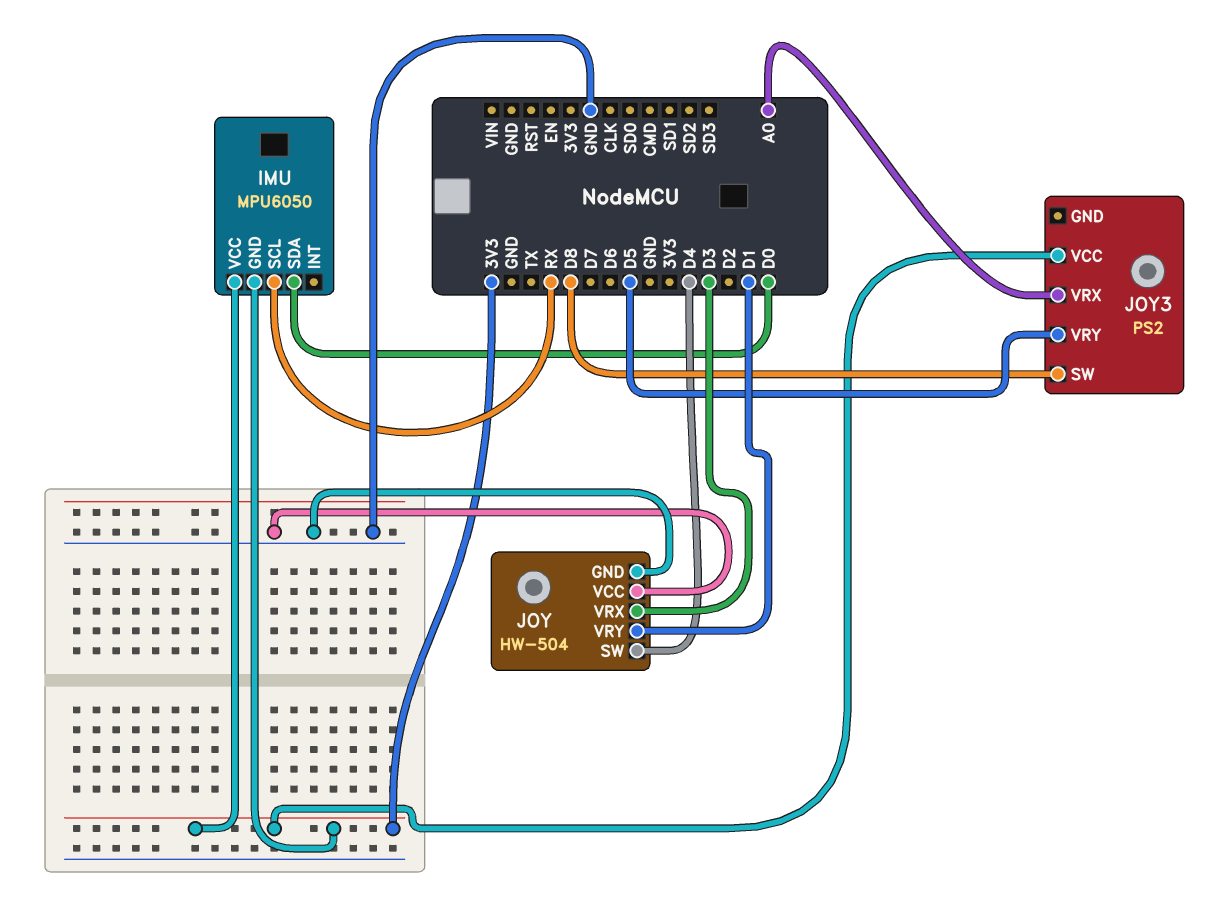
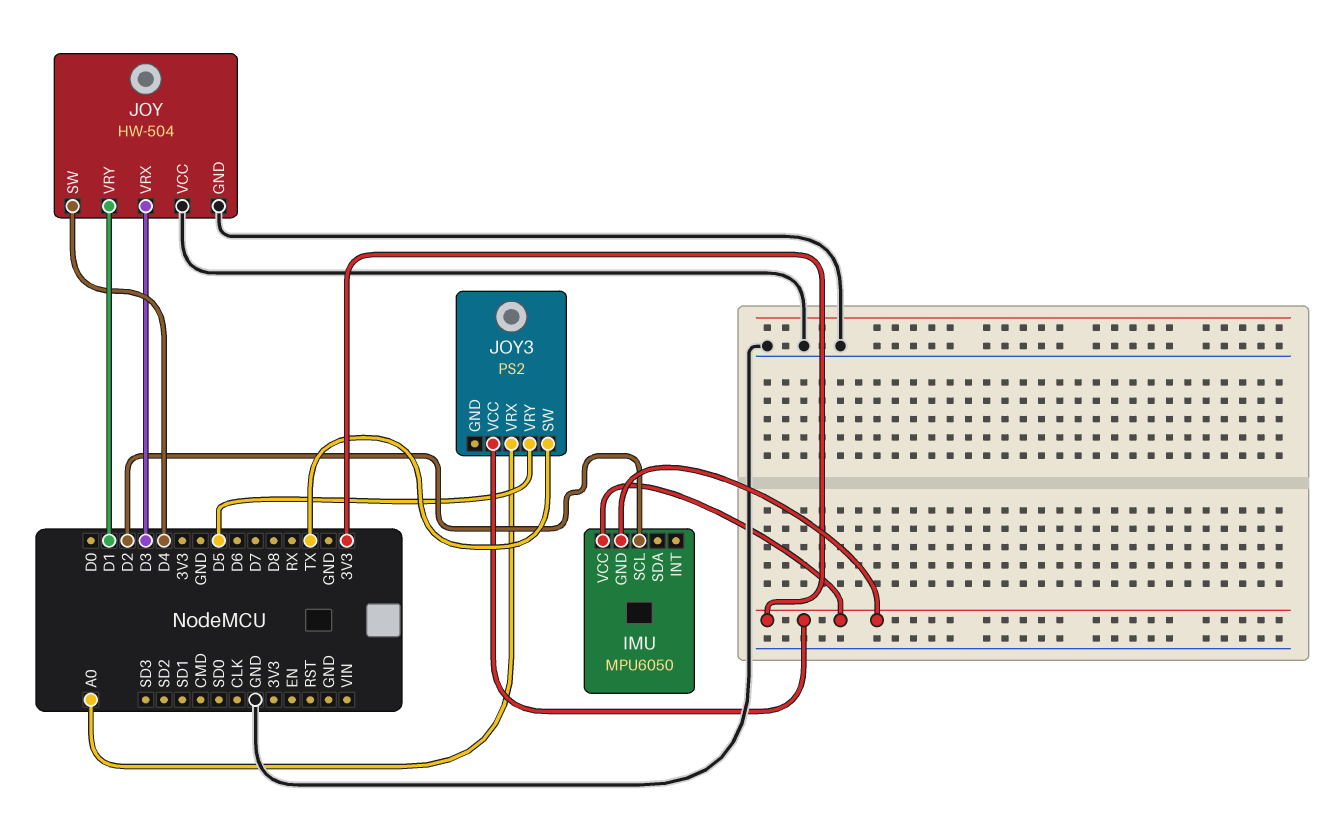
IMU pin SCL: RX -> D2
IMU pin SDA: D0 -> none
JOY3 pin SW: D8 -> TX

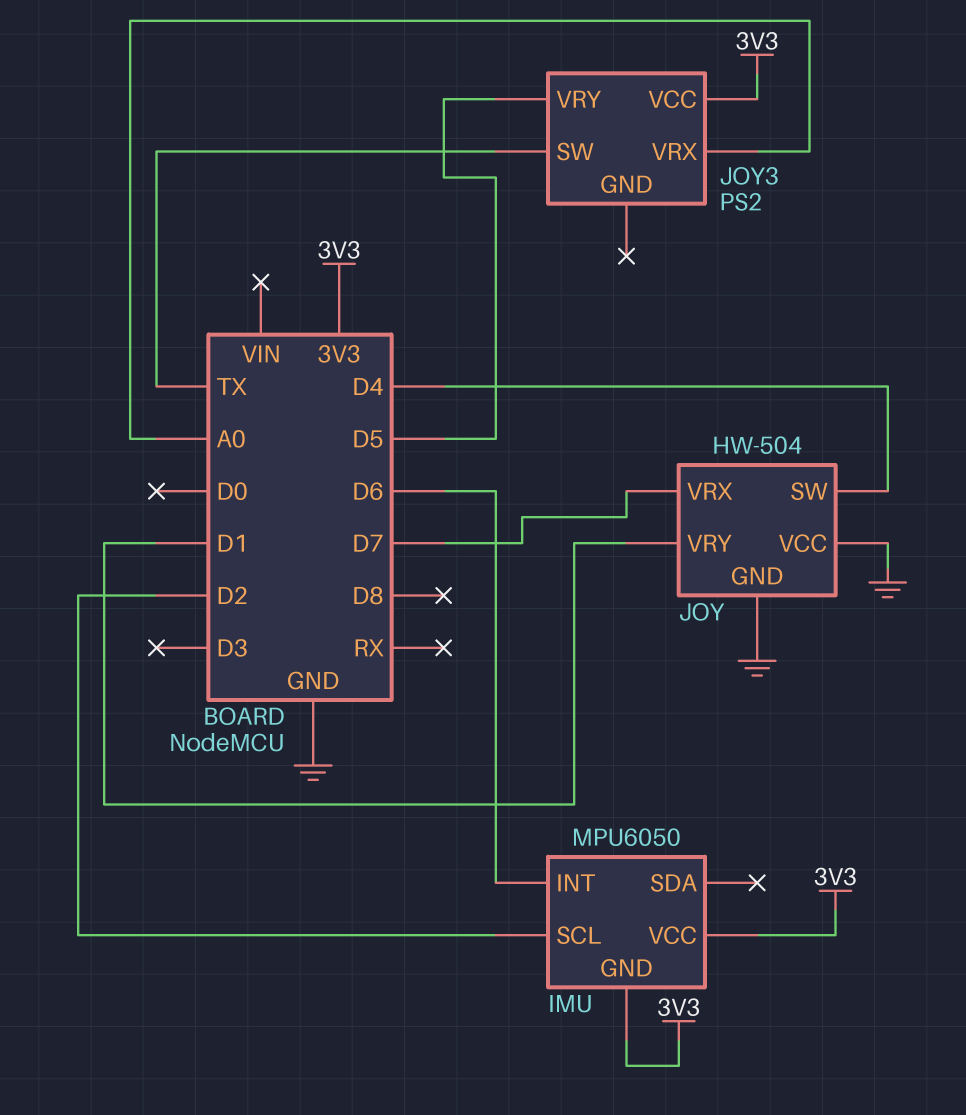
IMU pin INT: none -> D6
JOY pin VRX: D3 -> D7

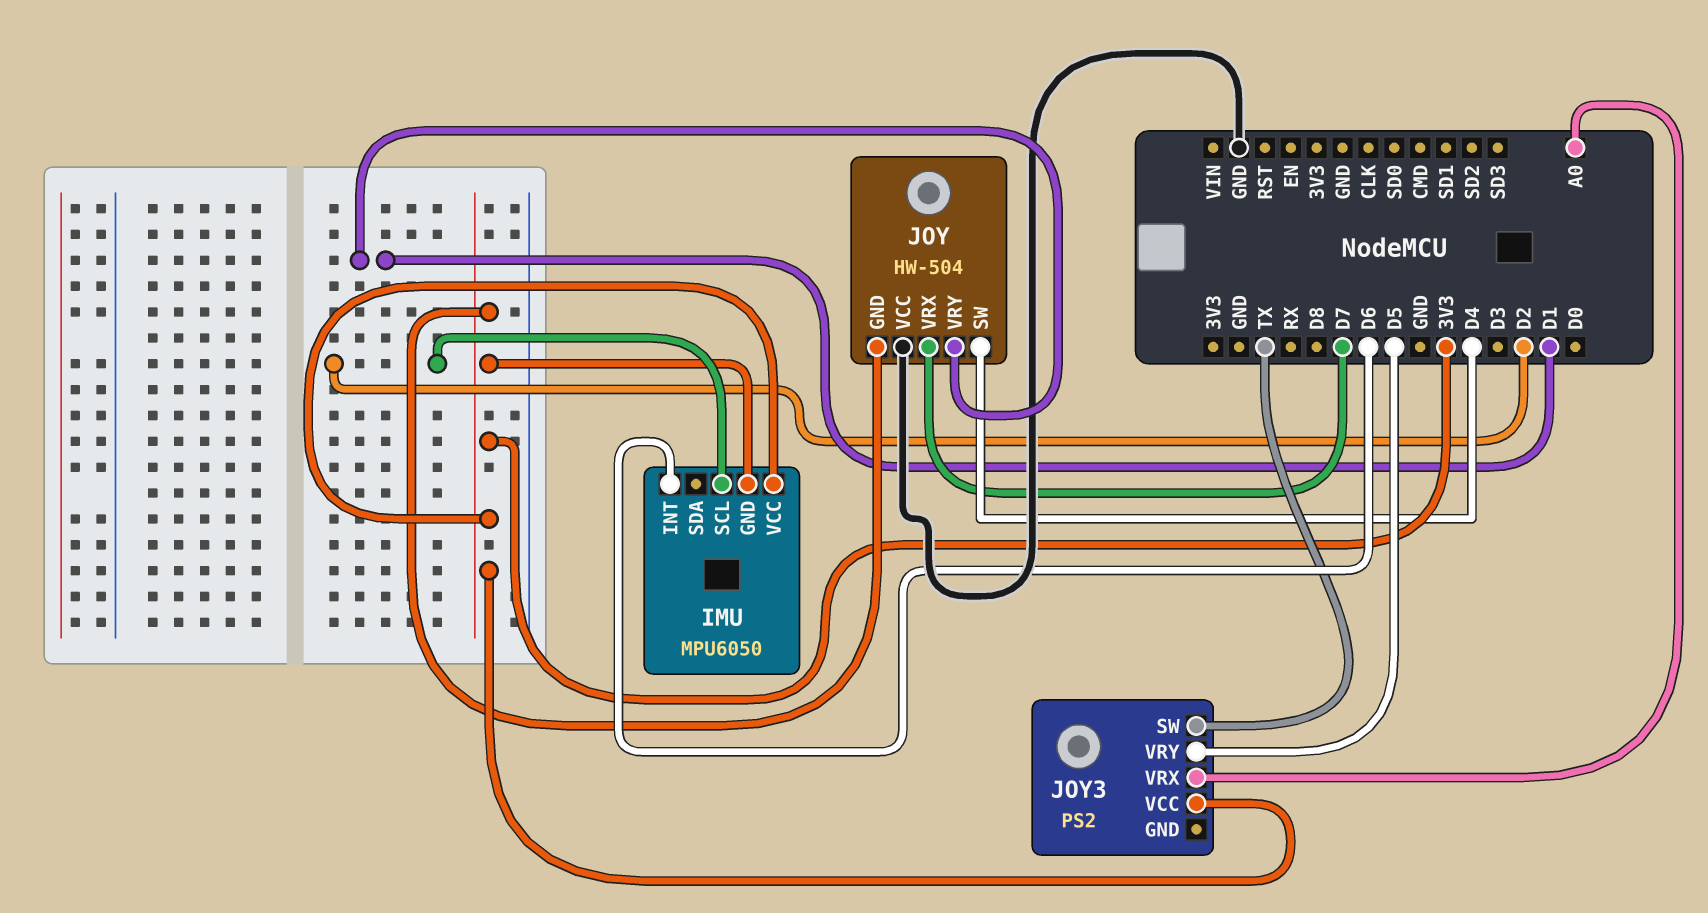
JOY pin GND: GND -> 3V3

